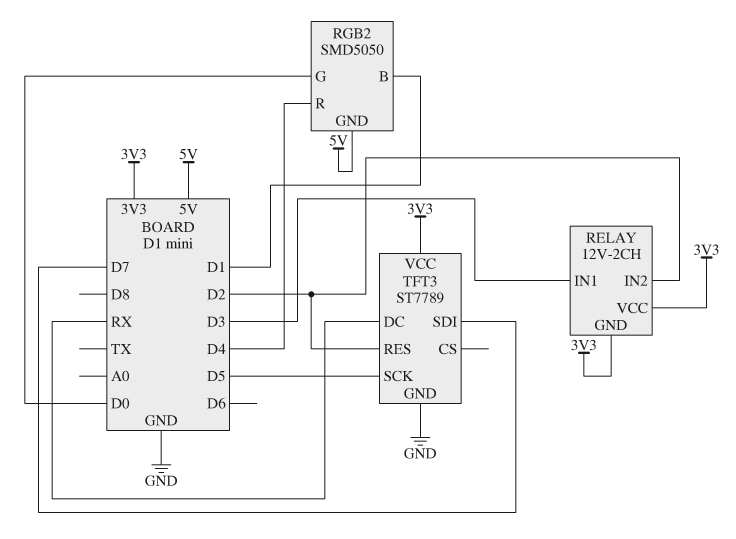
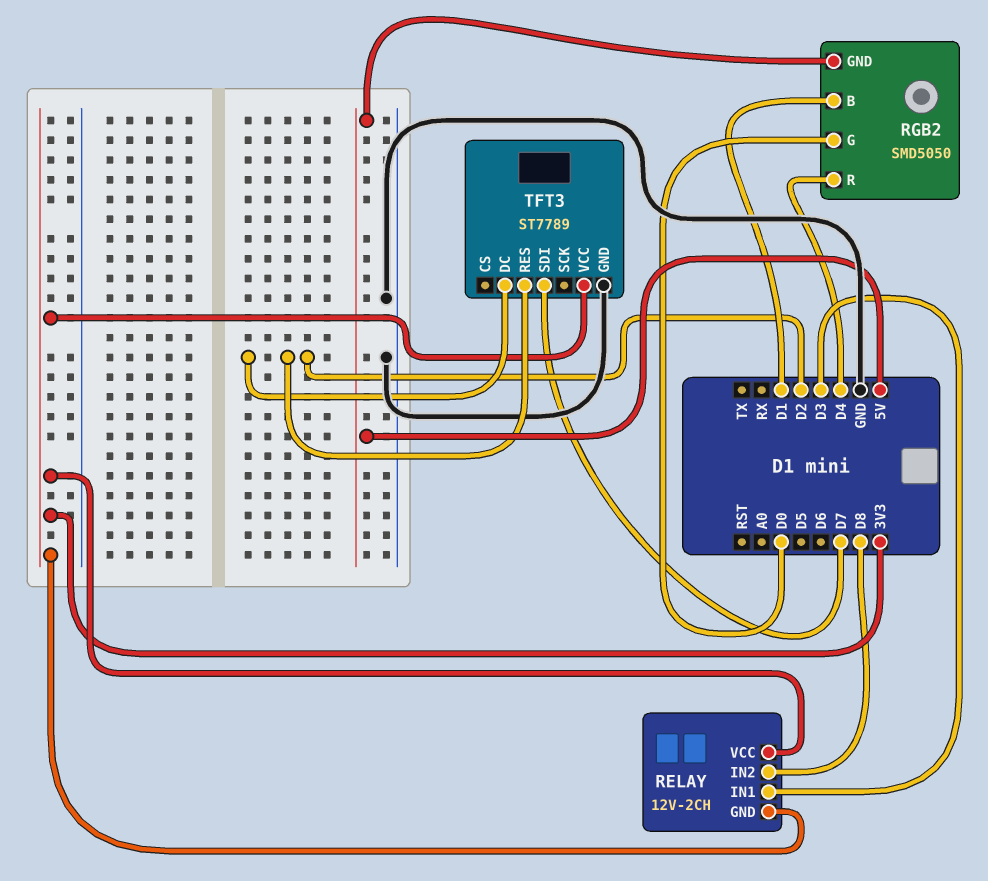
RELAY pin IN2: D2 -> D8
TFT3 pin DC: RX -> D2
TFT3 pin SCK: D5 -> none

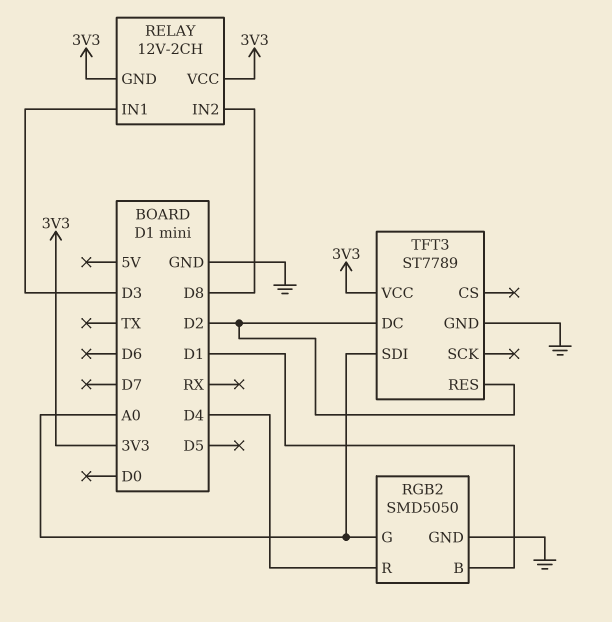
RGB2 pin G: D0 -> A0
RGB2 pin GND: 5V -> GND
TFT3 pin SDI: D7 -> A0

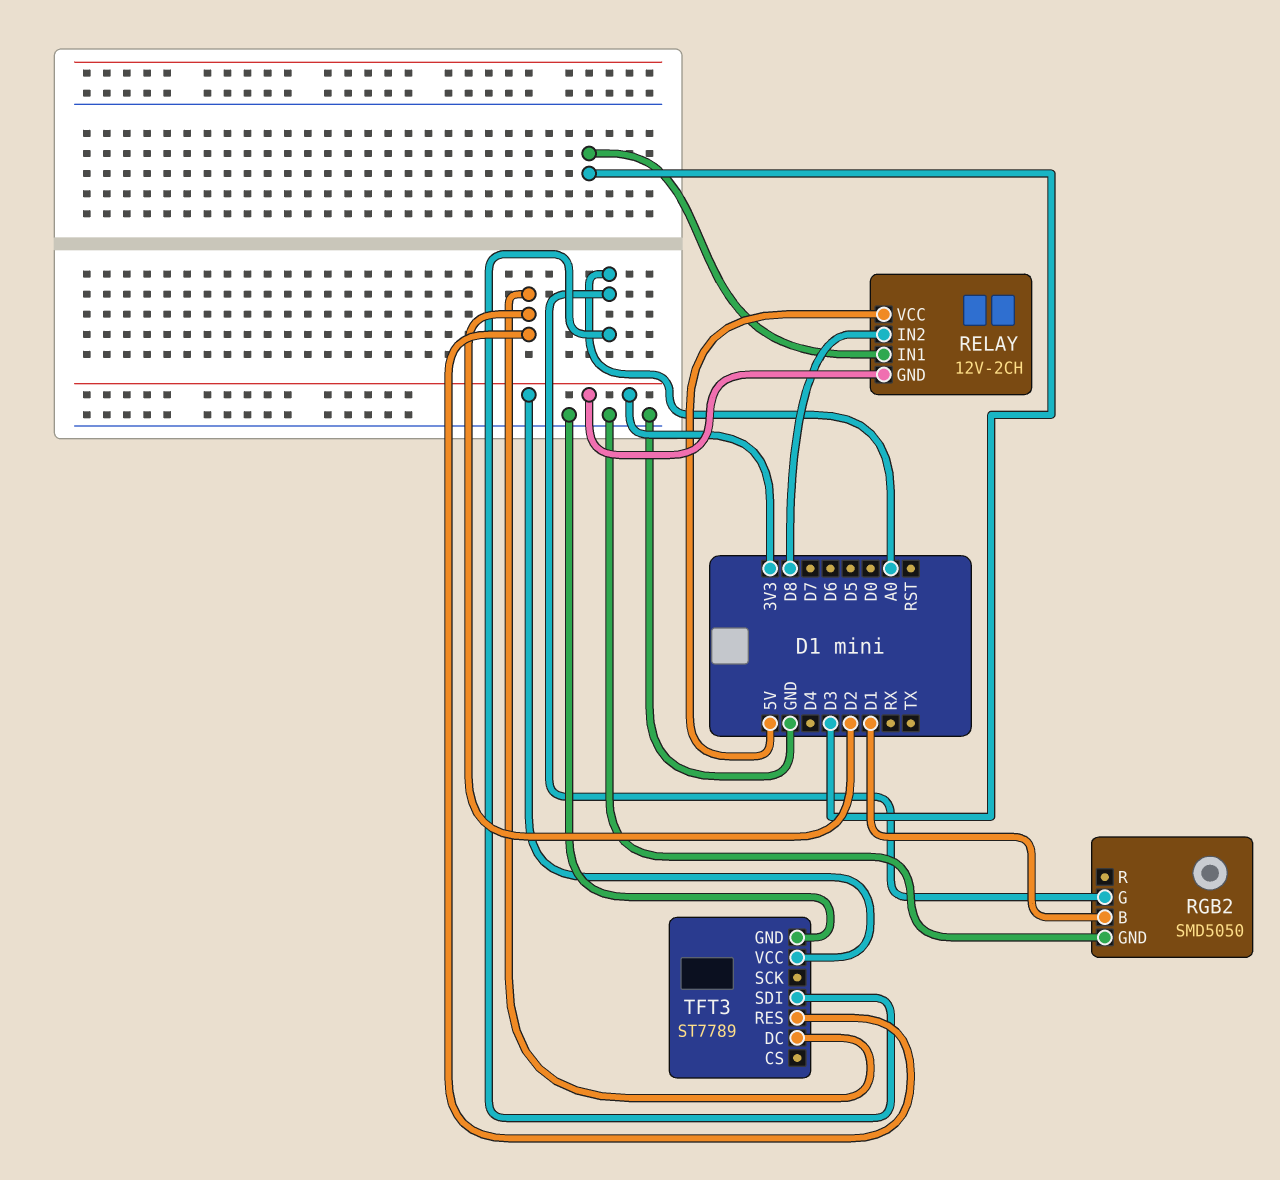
RELAY pin VCC: 3V3 -> 5V
RGB2 pin R: D4 -> none

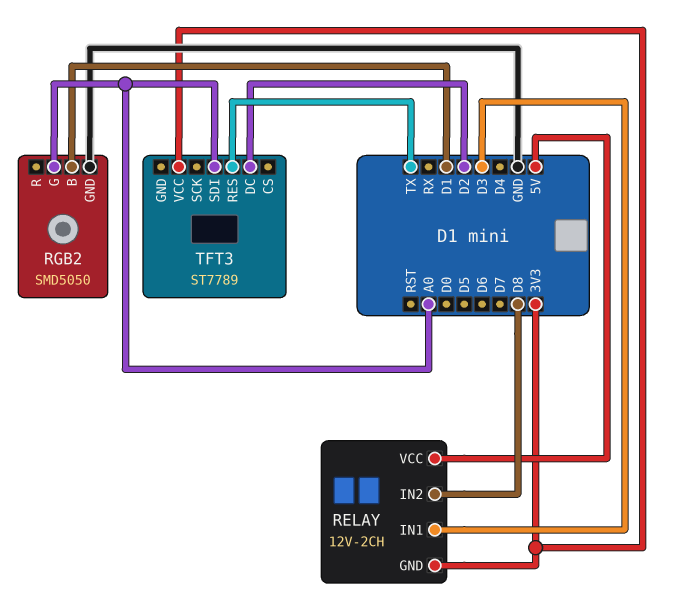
TFT3 pin GND: GND -> none
TFT3 pin RES: D2 -> TX

